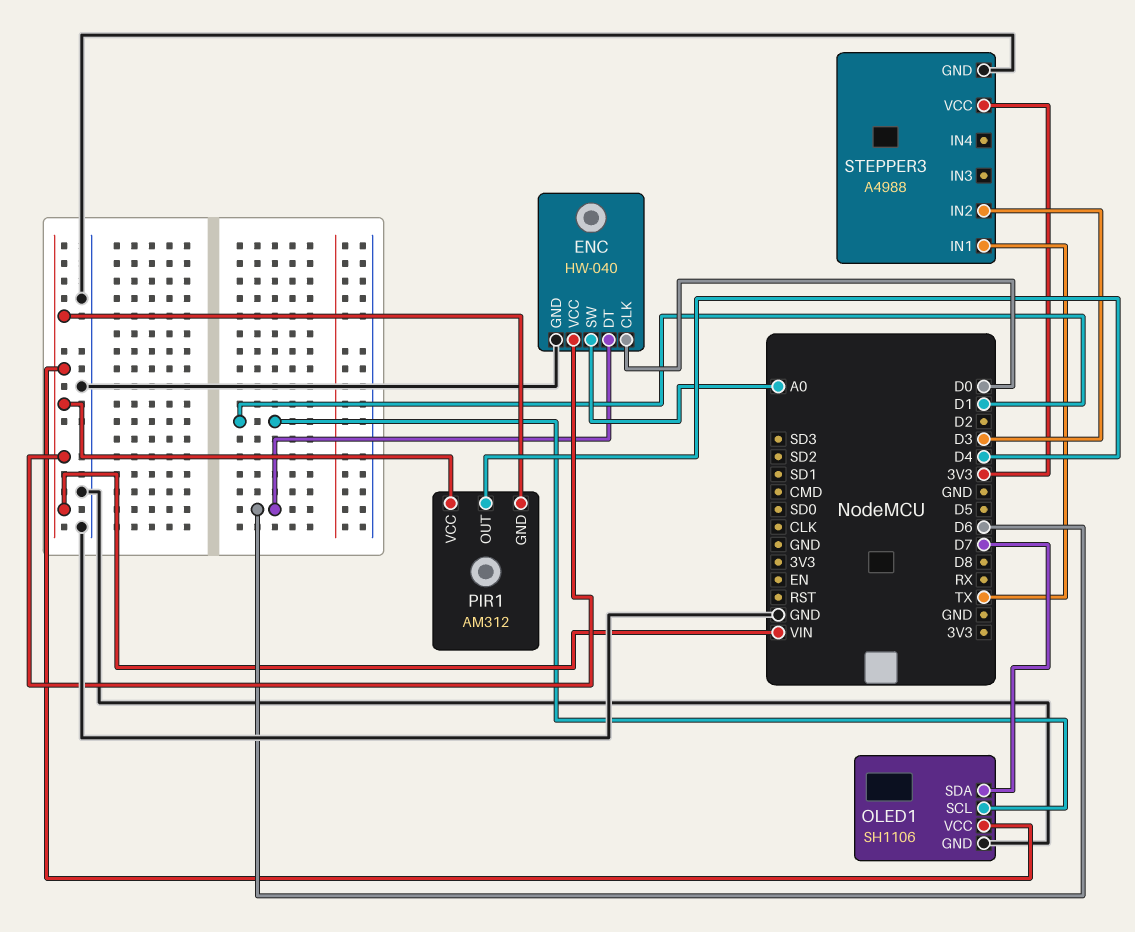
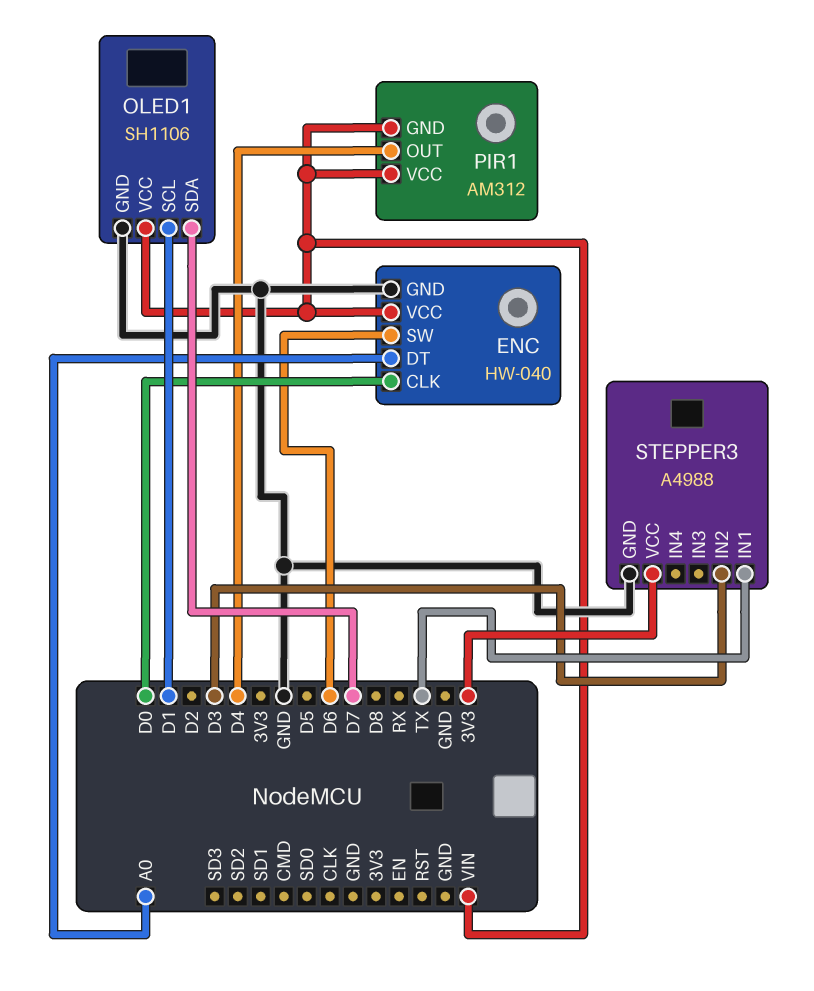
ENC pin DT: D6 -> A0
ENC pin SW: A0 -> D6

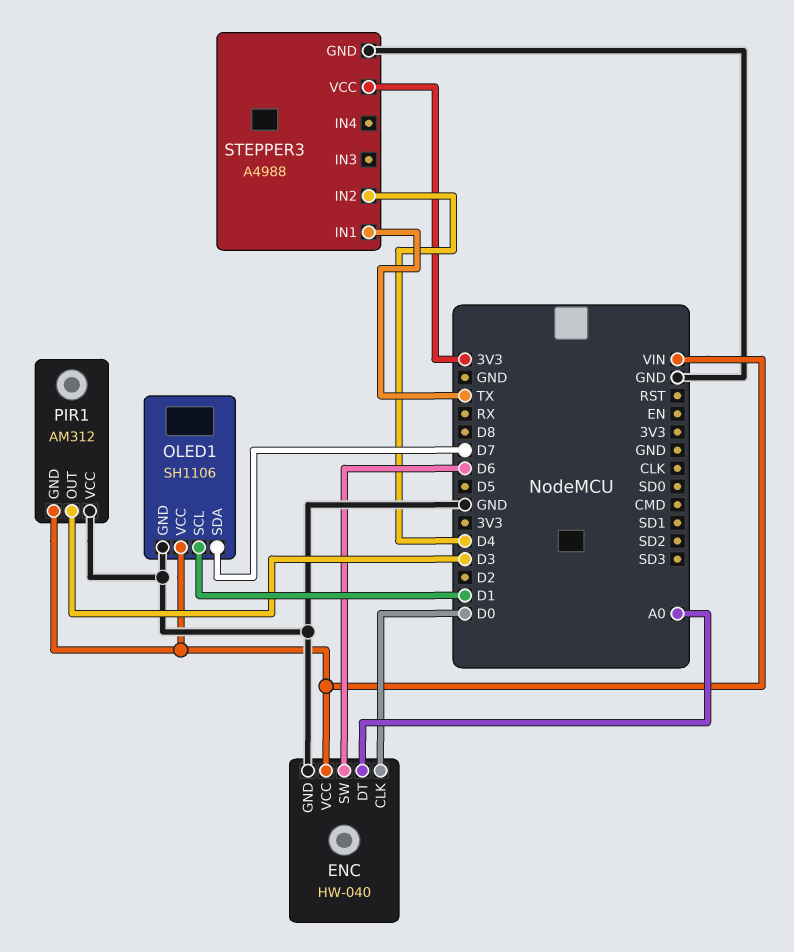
PIR1 pin OUT: D4 -> D3
PIR1 pin VCC: VIN -> GND
STEPPER3 pin IN2: D3 -> D4

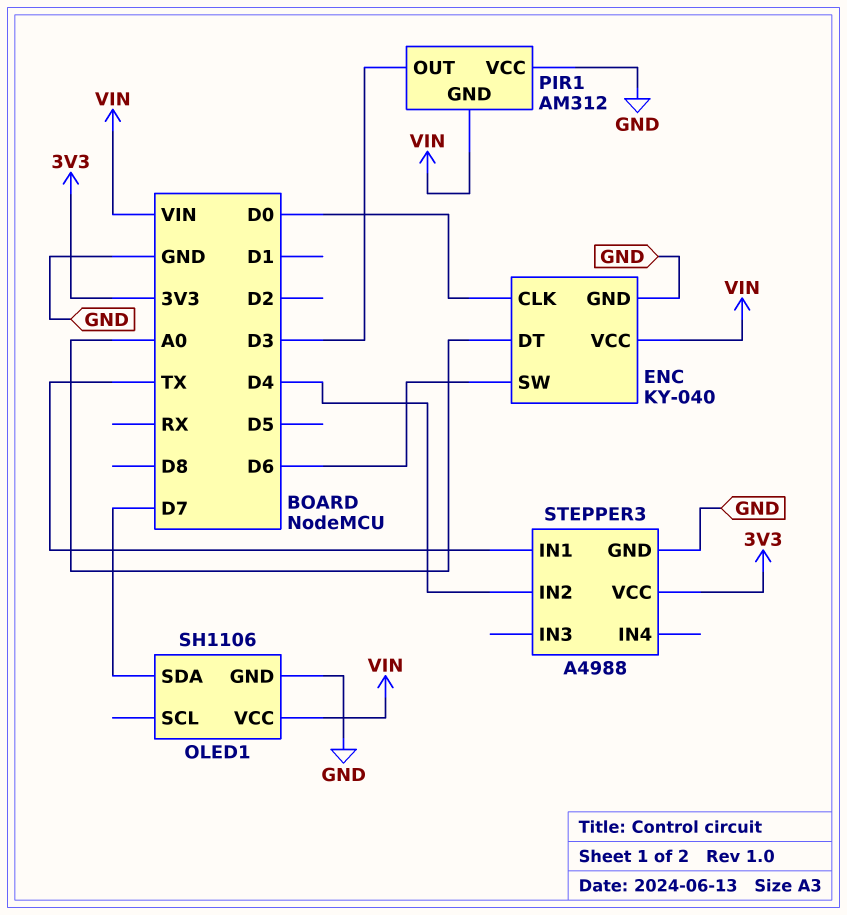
ENC: HW-040 -> KY-040
OLED1 pin SCL: D1 -> none

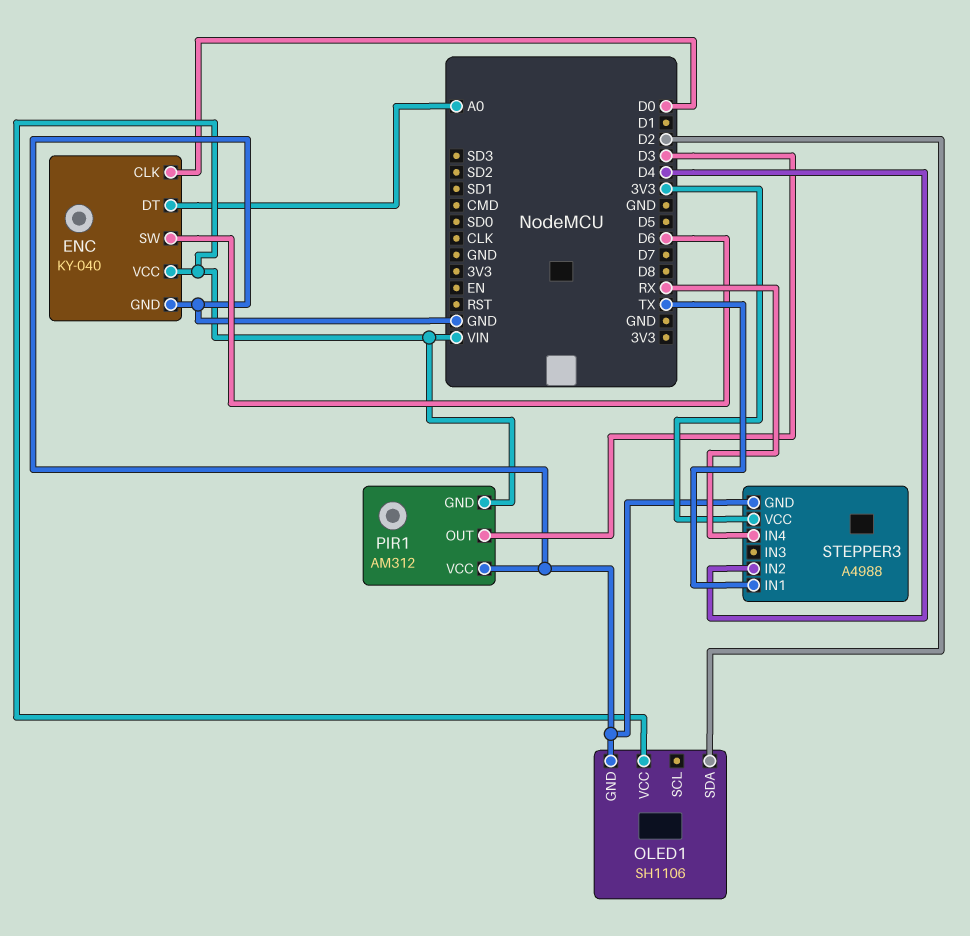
OLED1 pin SDA: D7 -> D2
STEPPER3 pin IN4: none -> RX

